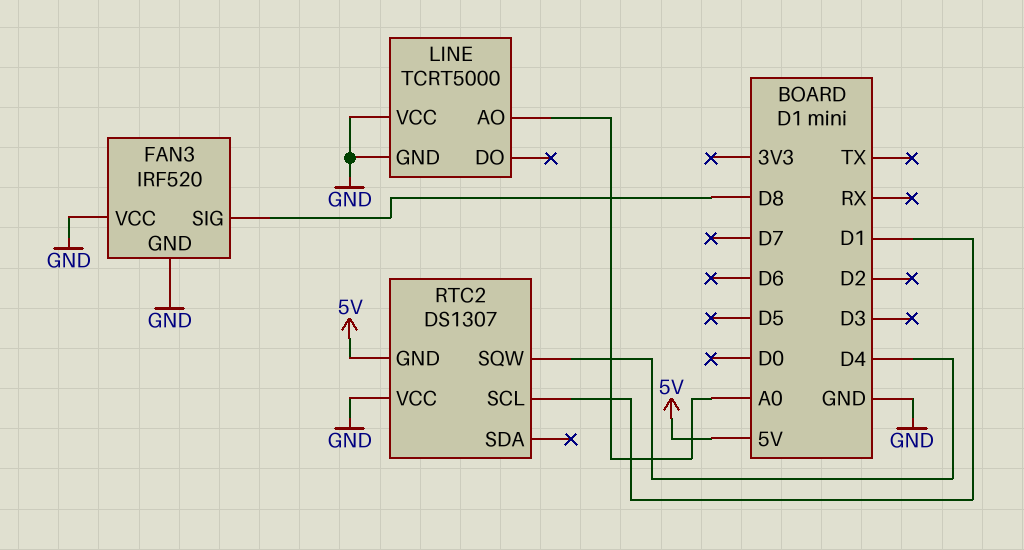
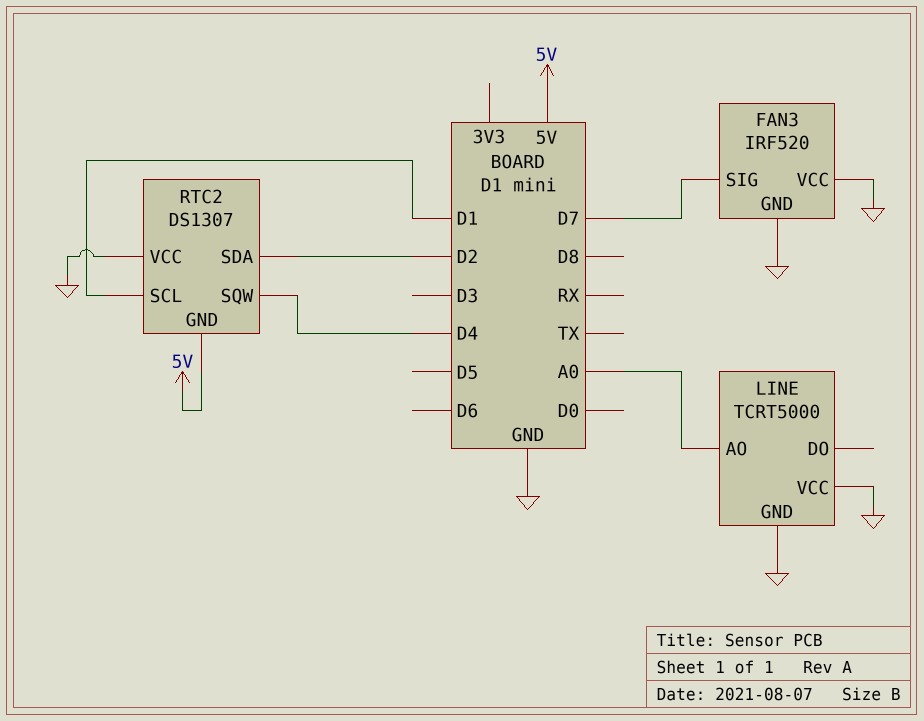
FAN3 pin SIG: D8 -> D7
RTC2 pin SDA: none -> D2

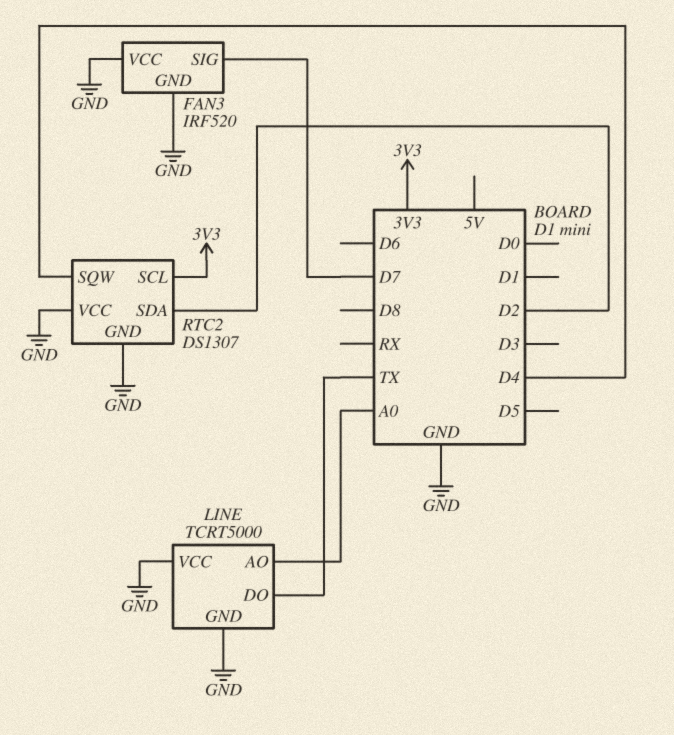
LINE pin DO: none -> TX
RTC2 pin GND: 5V -> GND
RTC2 pin SCL: D1 -> 3V3

